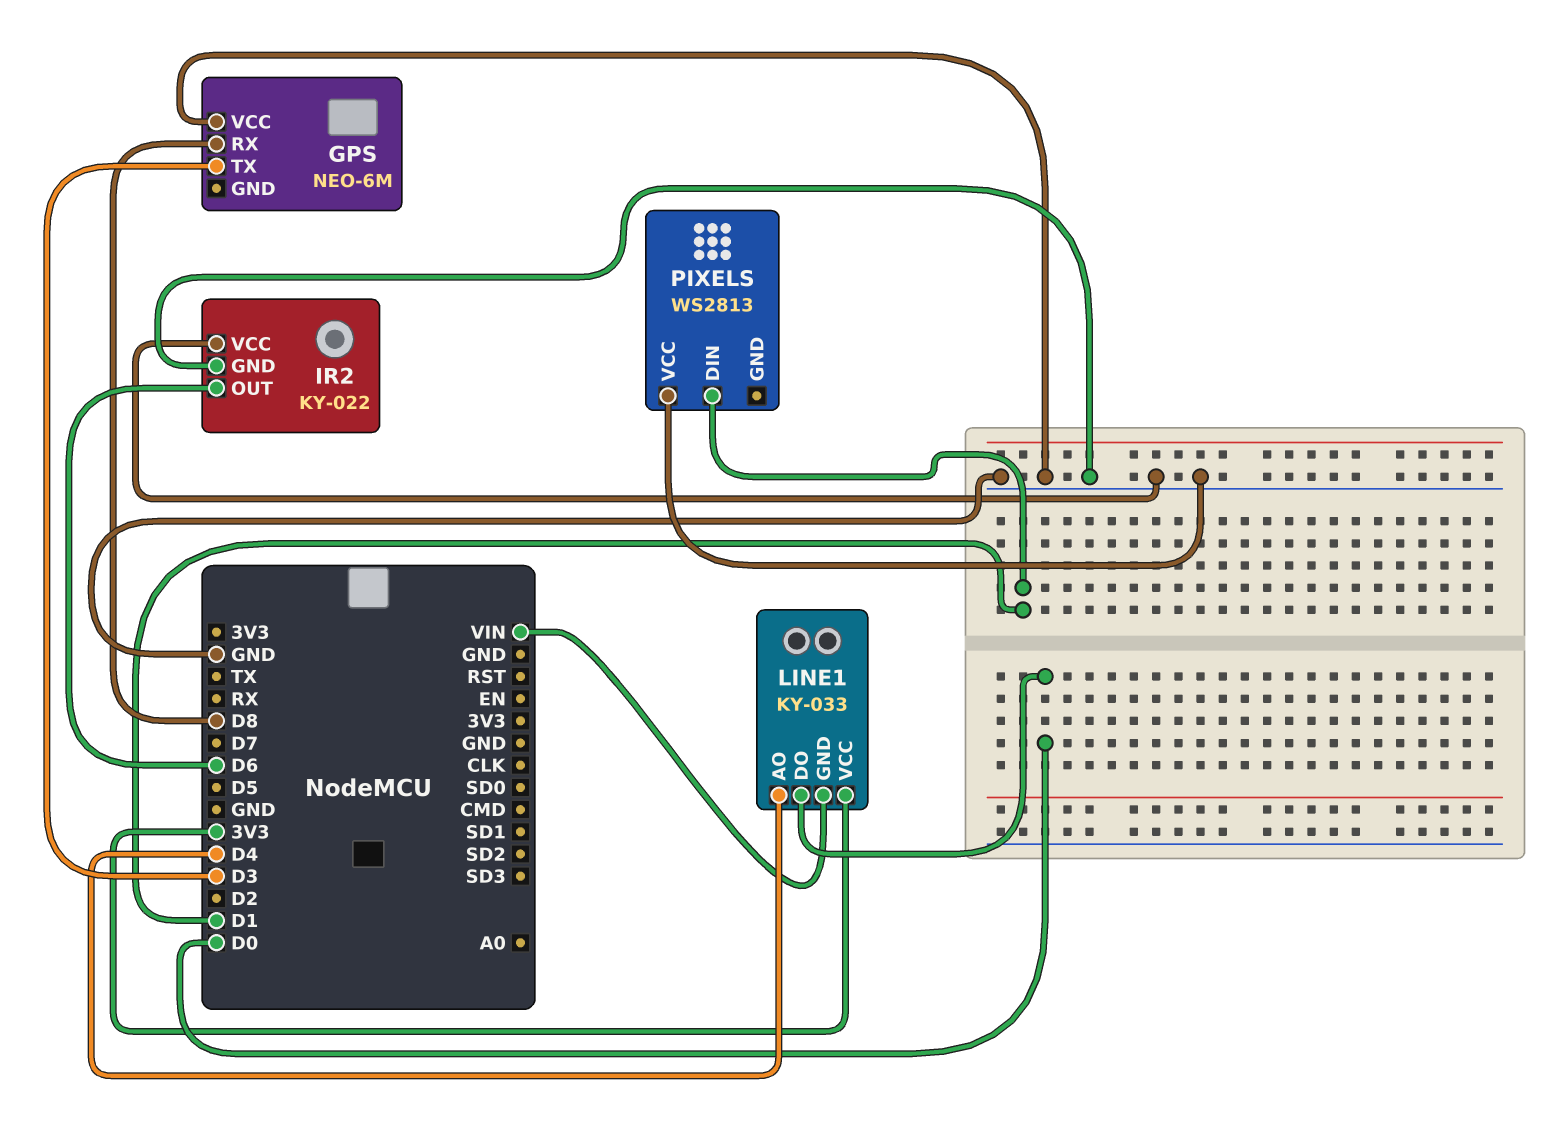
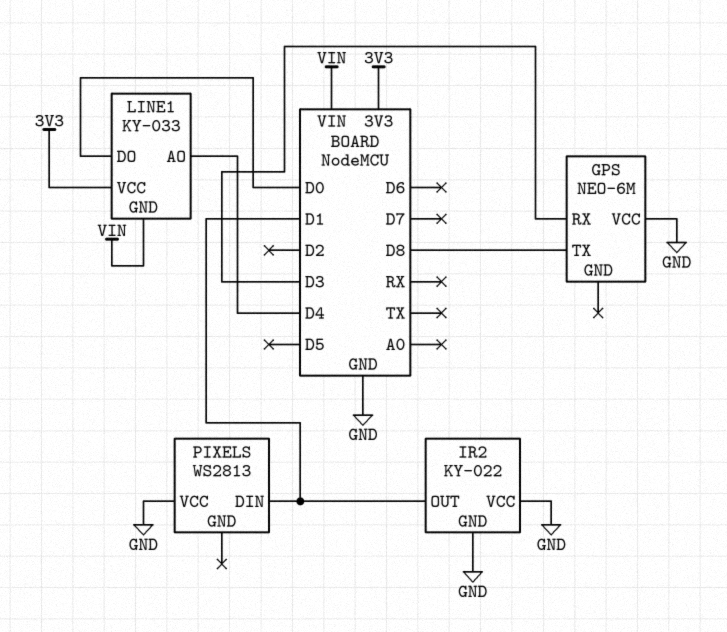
GPS pin RX: D8 -> D3
GPS pin TX: D3 -> D8
IR2 pin OUT: D6 -> D1

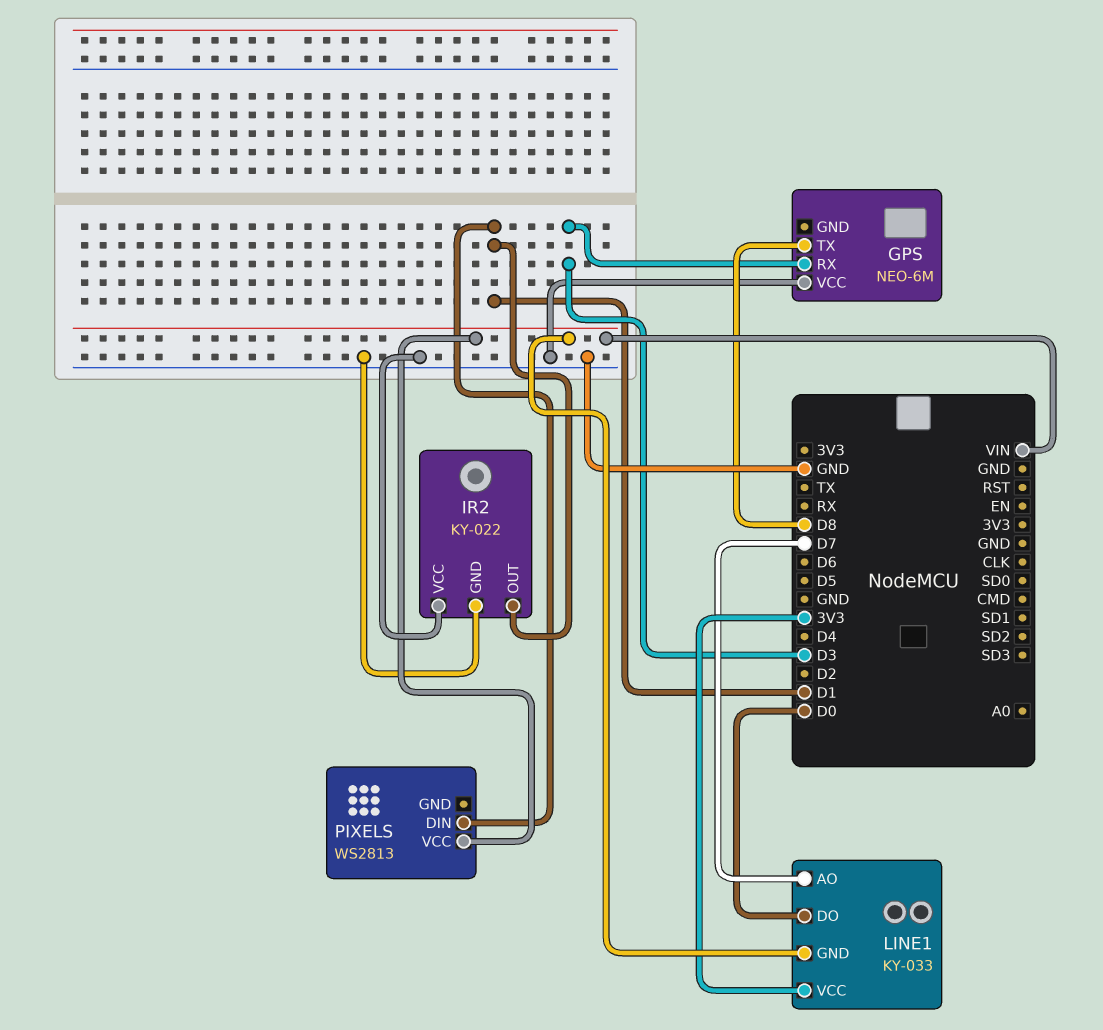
LINE1 pin AO: D4 -> D7
PIXELS pin VCC: GND -> VIN

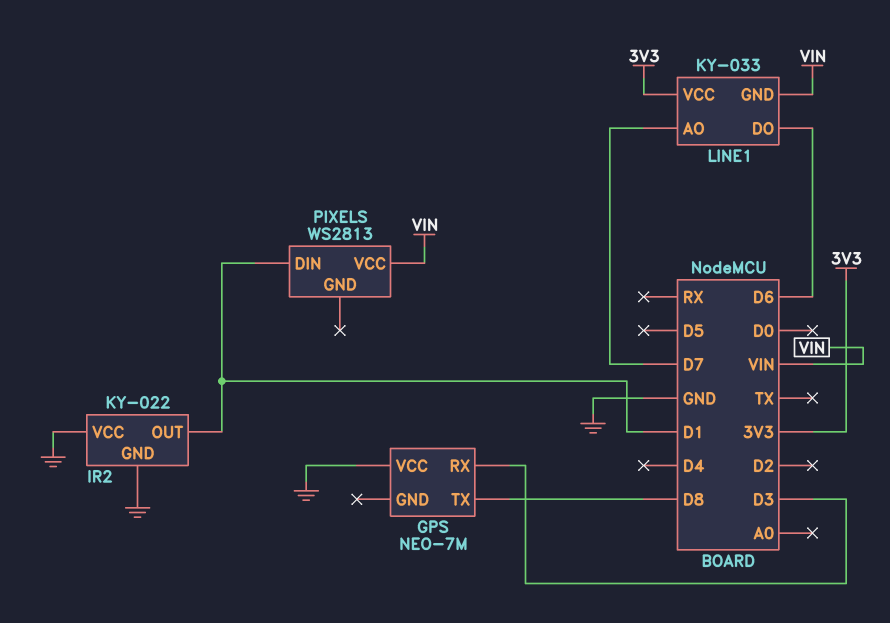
GPS: NEO-6M -> NEO-7M
LINE1 pin DO: D0 -> D6

